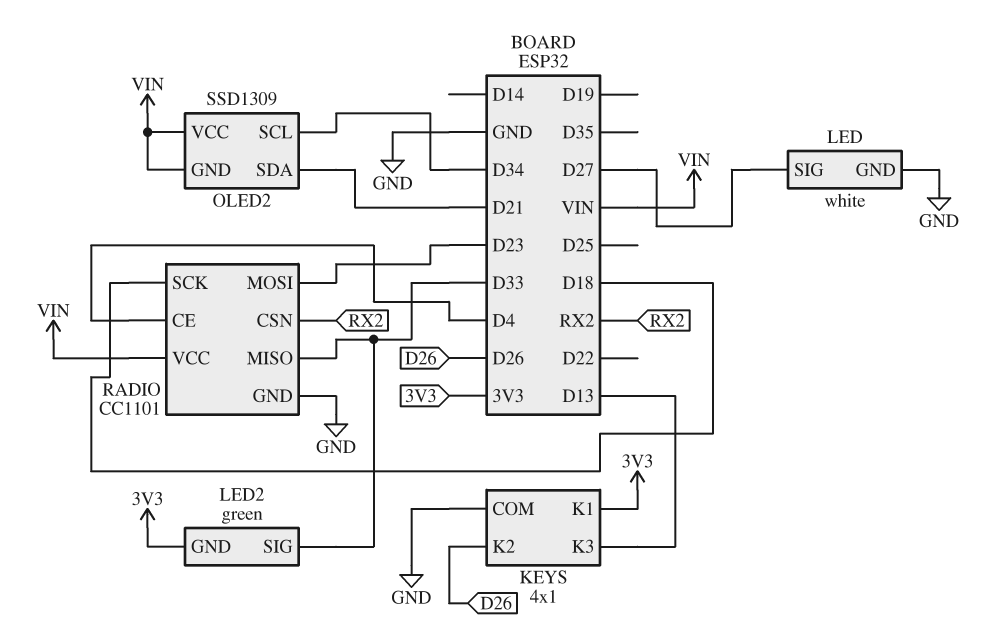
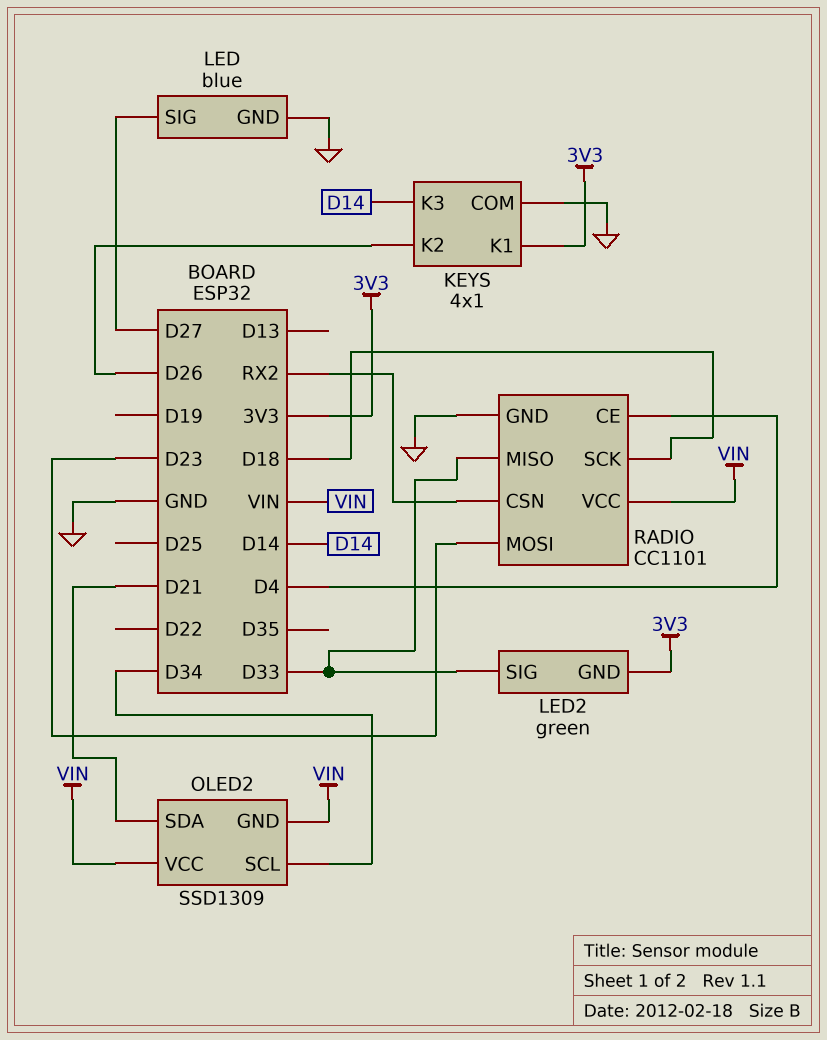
KEYS pin K3: D13 -> D14
LED: white -> blue

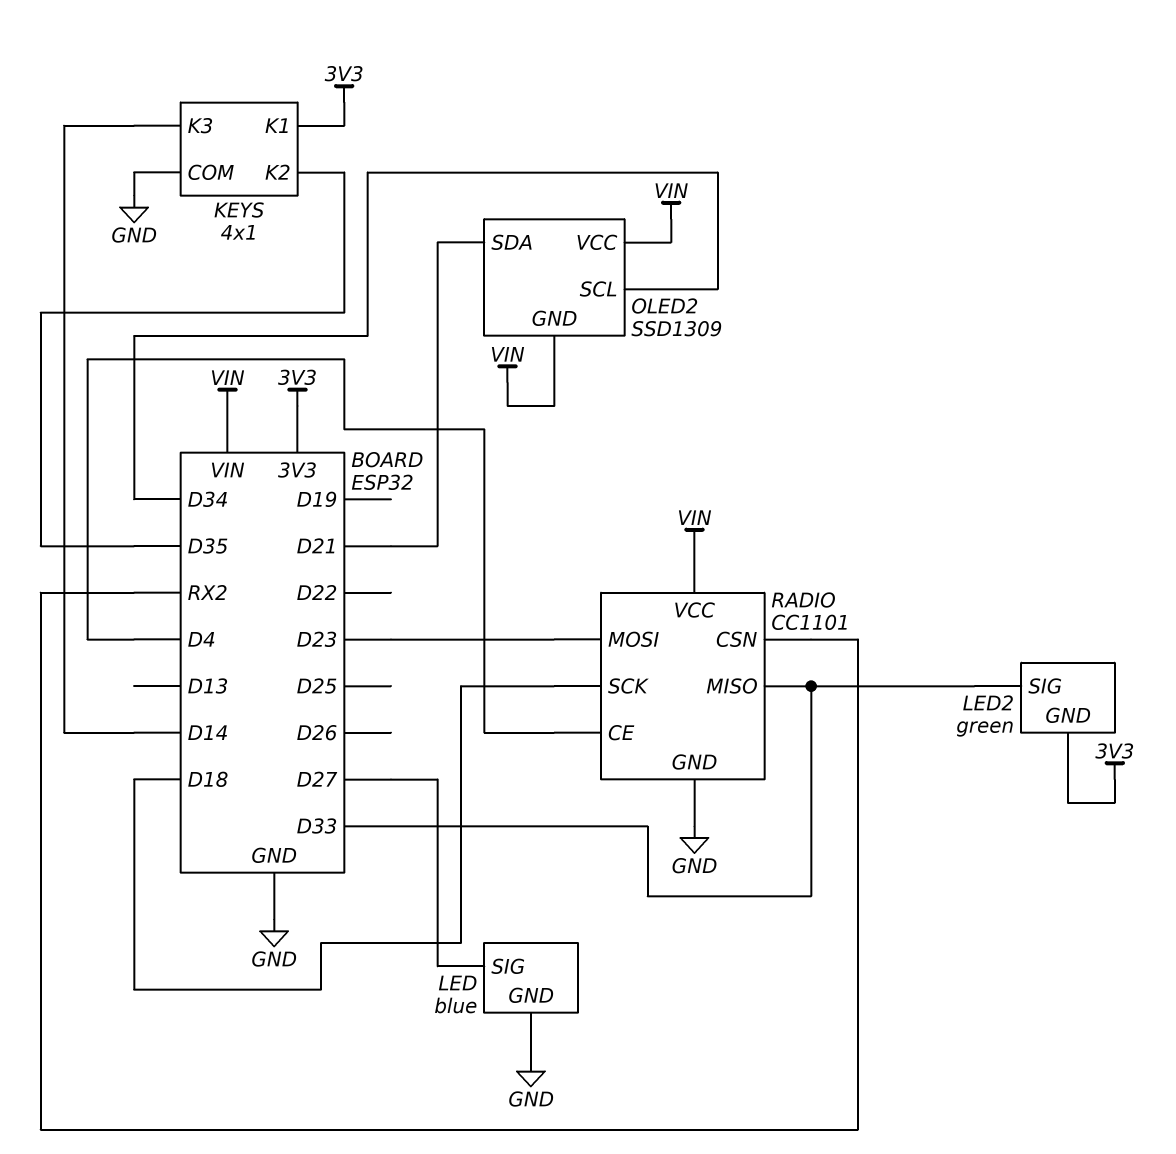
KEYS pin K2: D26 -> D35

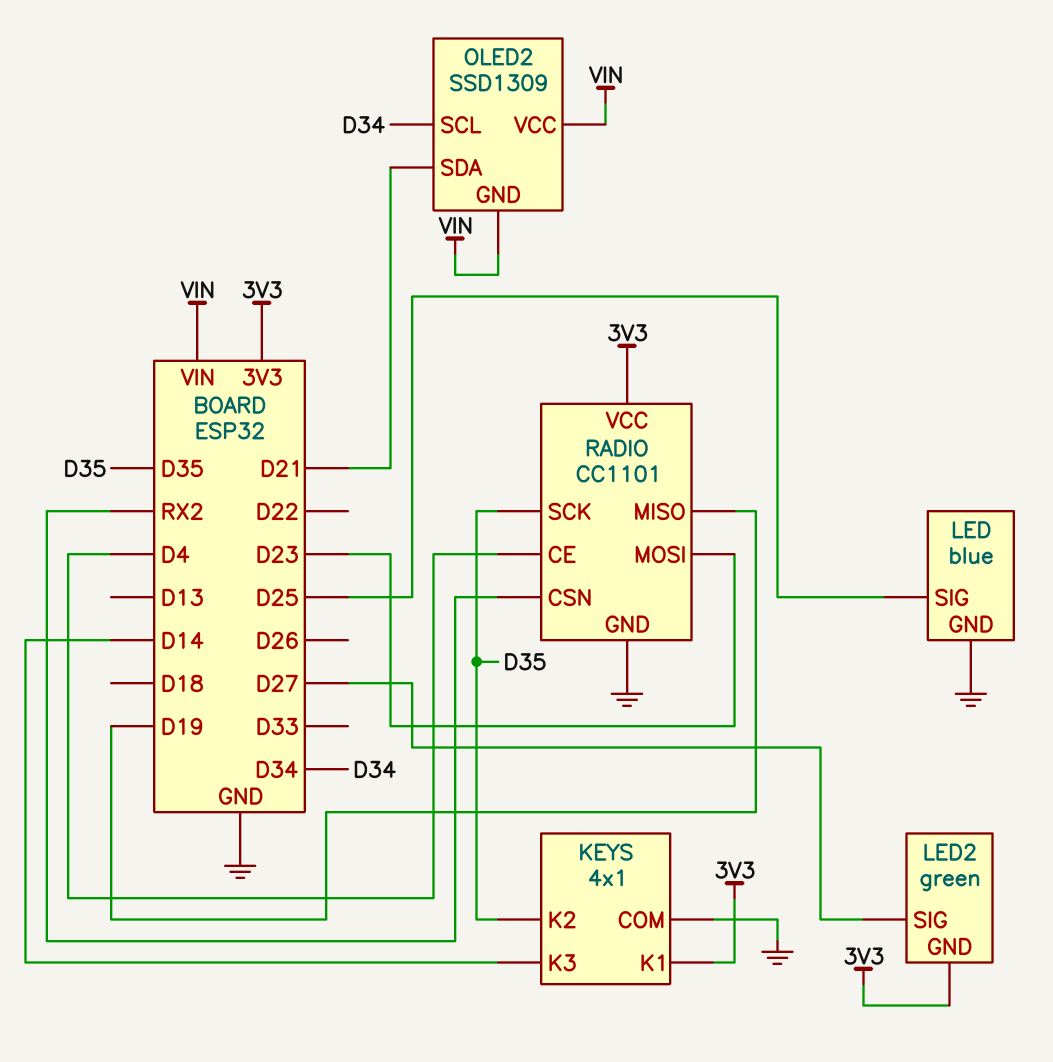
LED pin SIG: D27 -> D25
LED2 pin SIG: D33 -> D27
RADIO pin MISO: D33 -> D19
RADIO pin SCK: D18 -> D35
RADIO pin VCC: VIN -> 3V3

